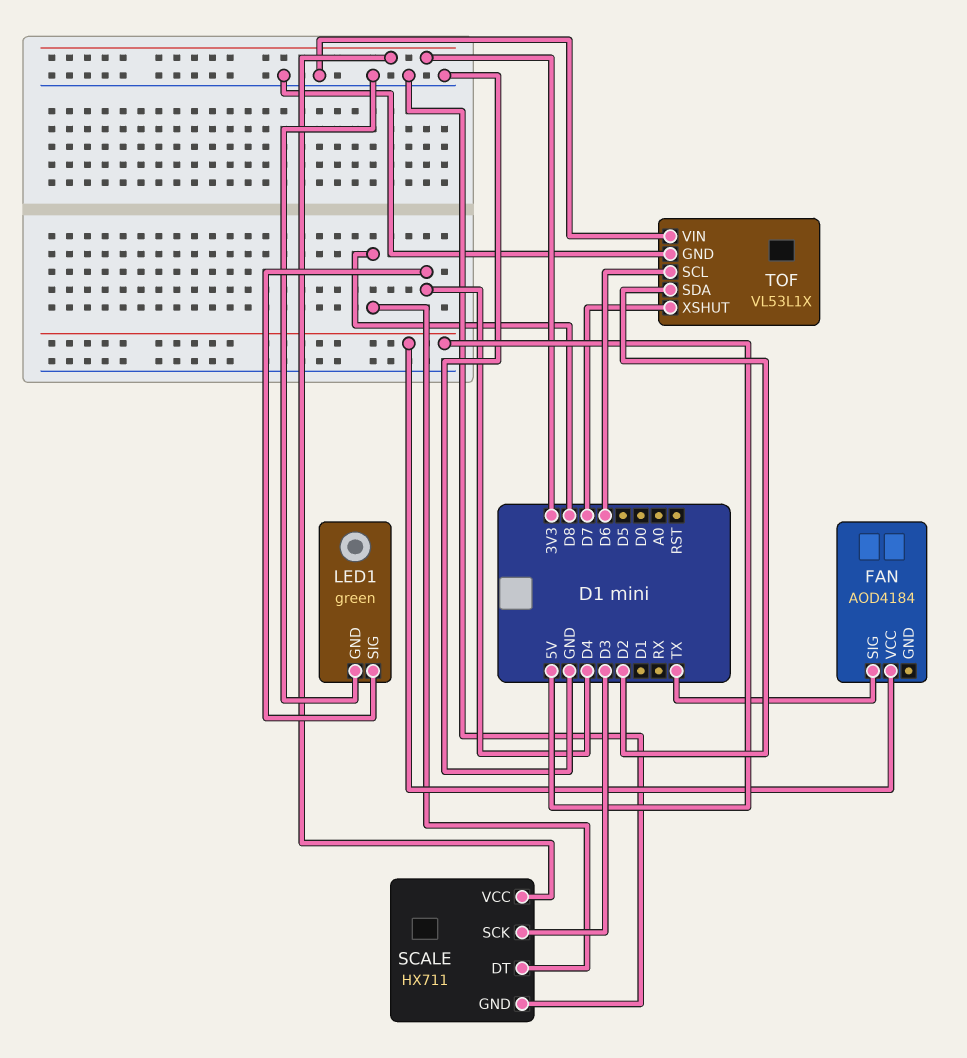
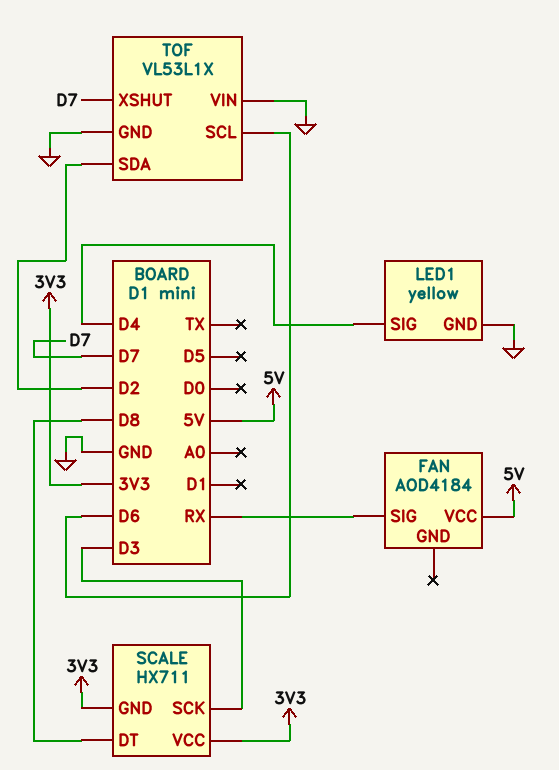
FAN pin SIG: TX -> RX
LED1: green -> yellow
SCALE pin GND: GND -> 3V3

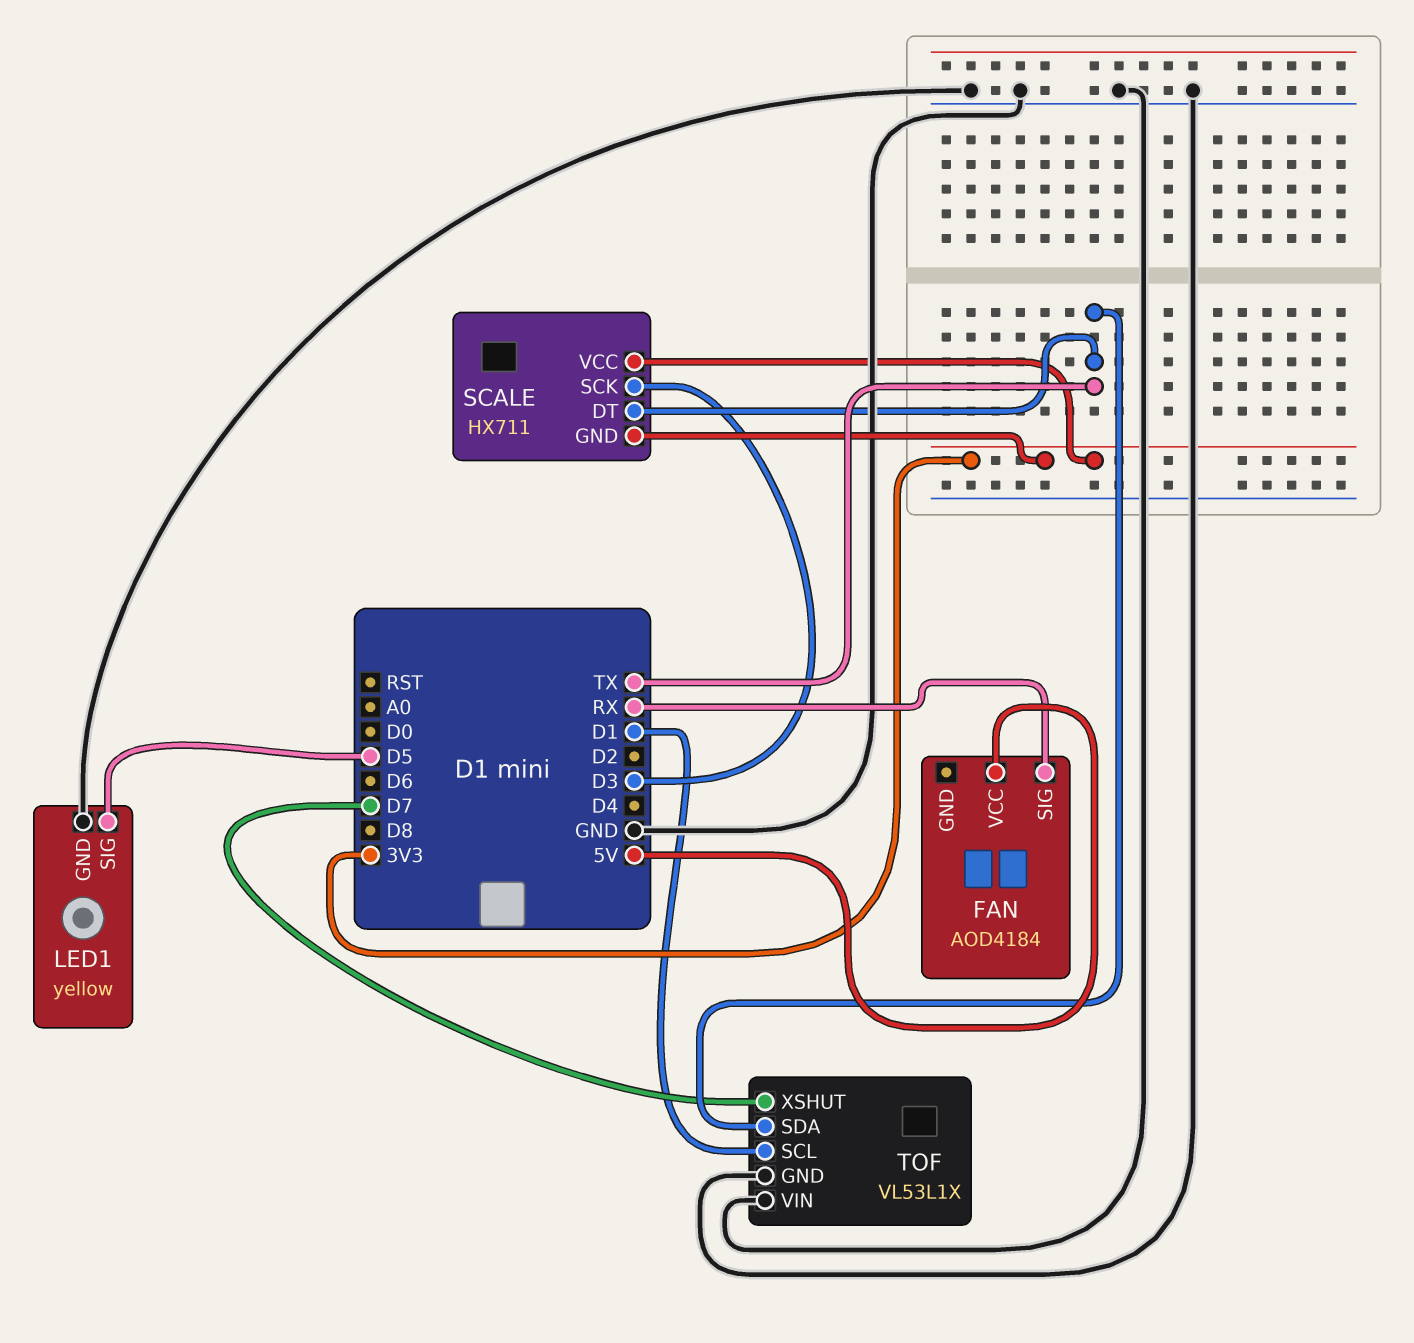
LED1 pin SIG: D4 -> D5
SCALE pin DT: D8 -> TX
TOF pin SCL: D6 -> D1
TOF pin SDA: D2 -> TX

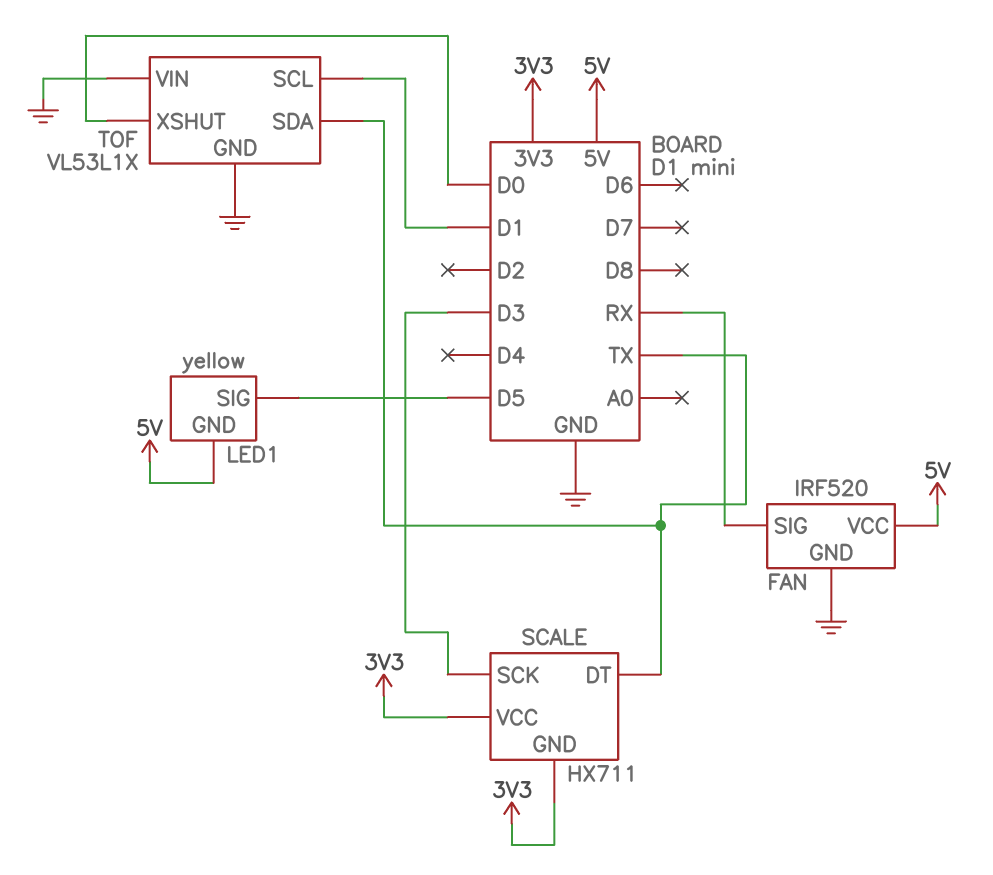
FAN: AOD4184 -> IRF520
FAN pin GND: none -> GND
LED1 pin GND: GND -> 5V
TOF pin XSHUT: D7 -> D0

